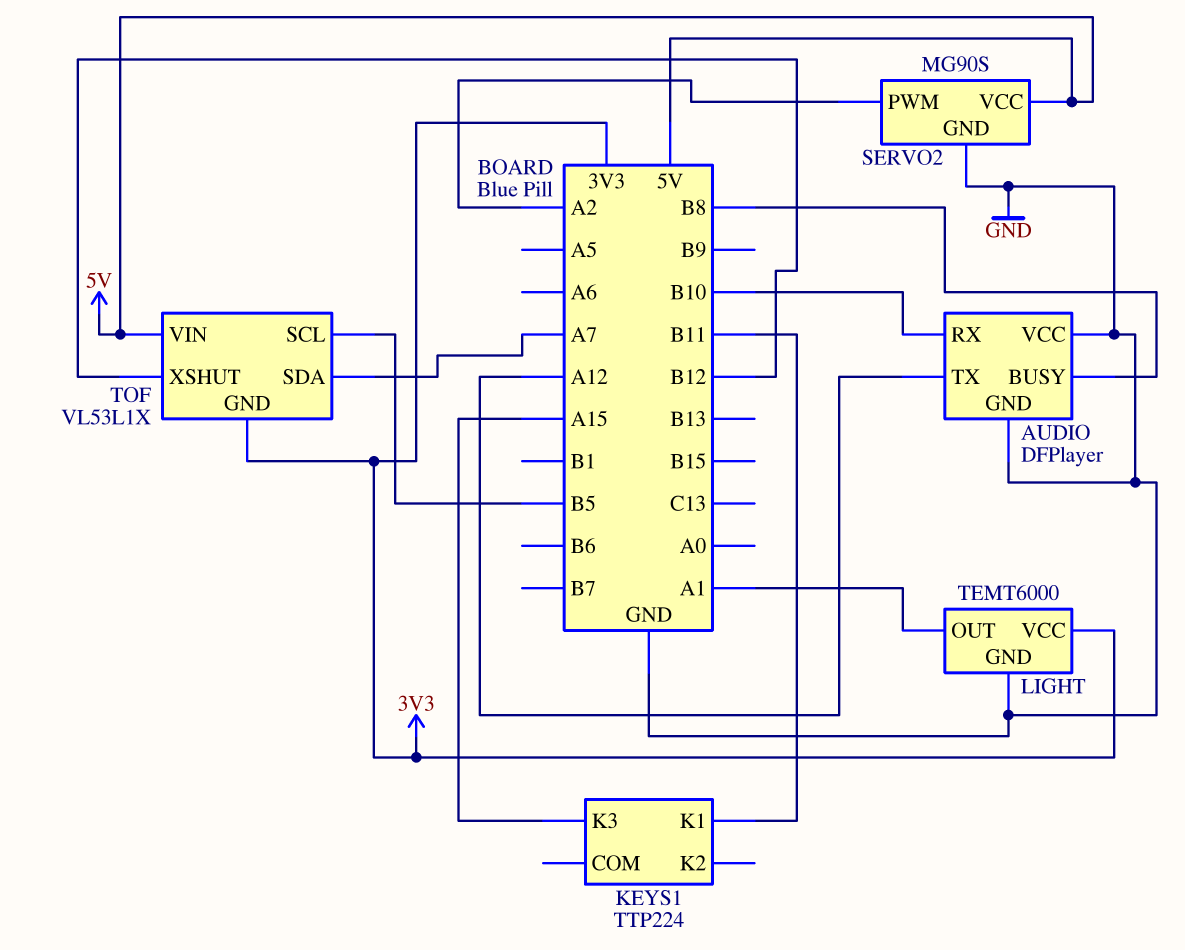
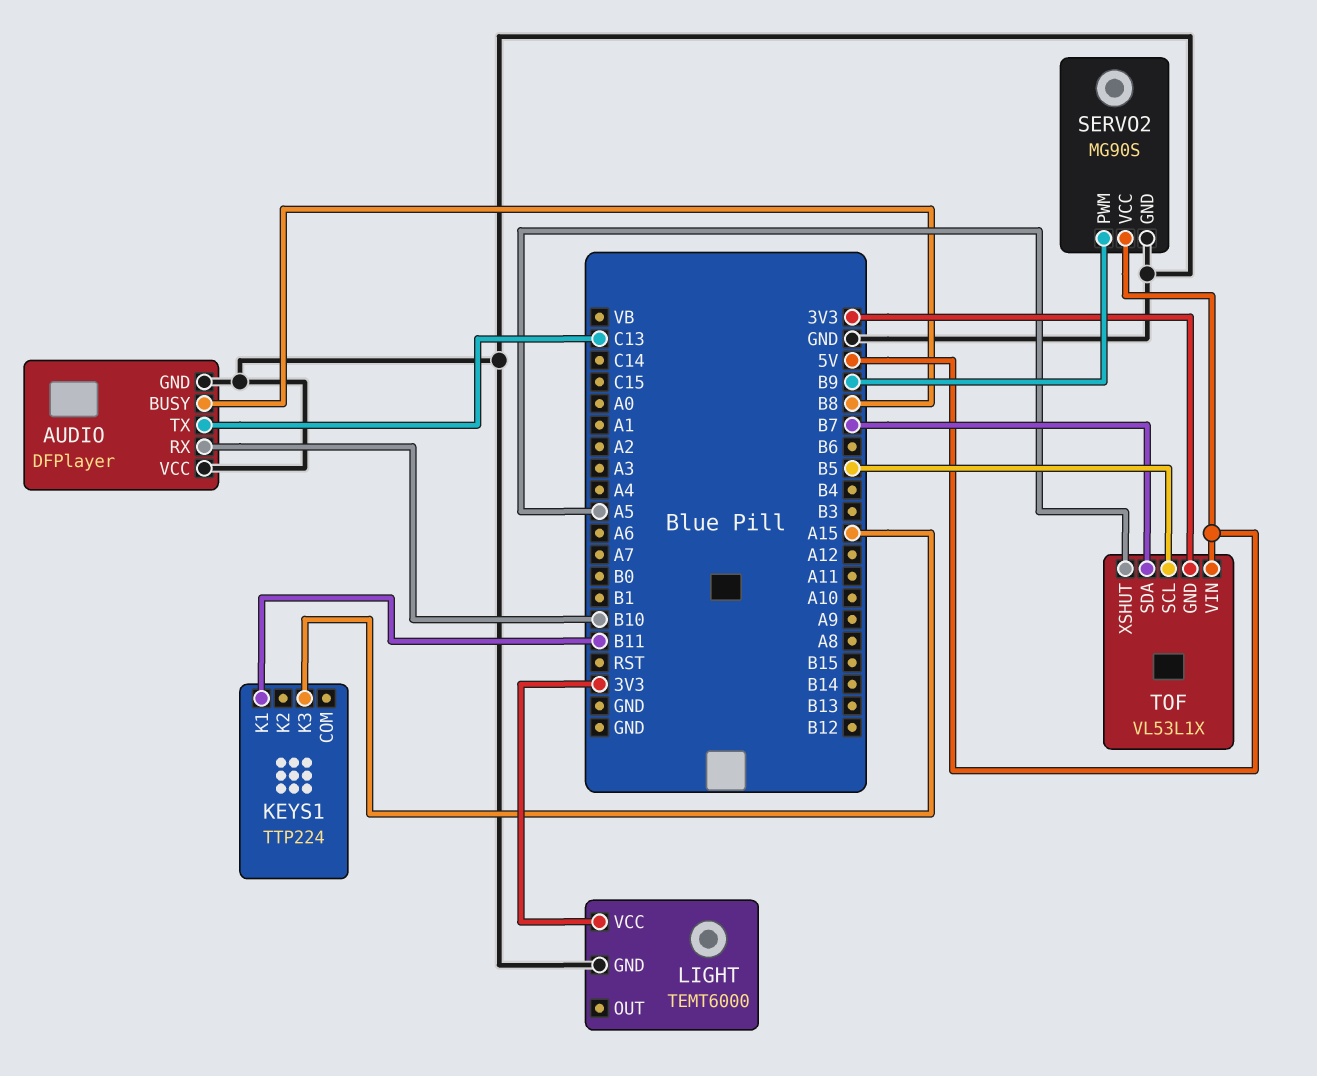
AUDIO pin TX: A12 -> C13
LIGHT pin OUT: A1 -> none
SERVO2 pin PWM: A2 -> B9
TOF pin SDA: A7 -> B7
TOF pin XSHUT: B12 -> A5

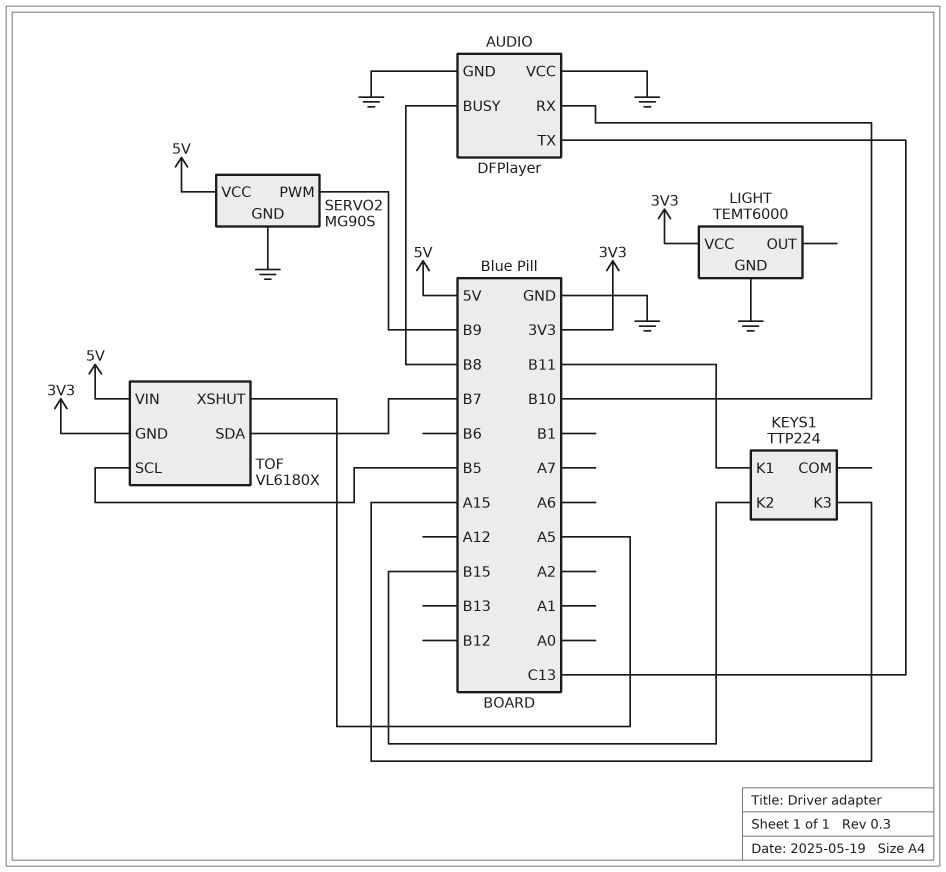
KEYS1 pin K2: none -> B15
TOF: VL53L1X -> VL6180X

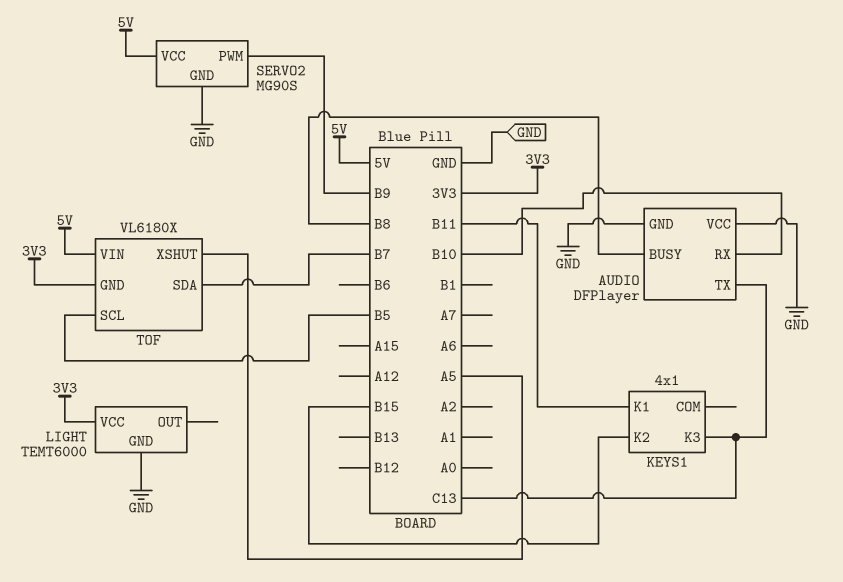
KEYS1: TTP224 -> 4x1
KEYS1 pin K3: A15 -> C13

